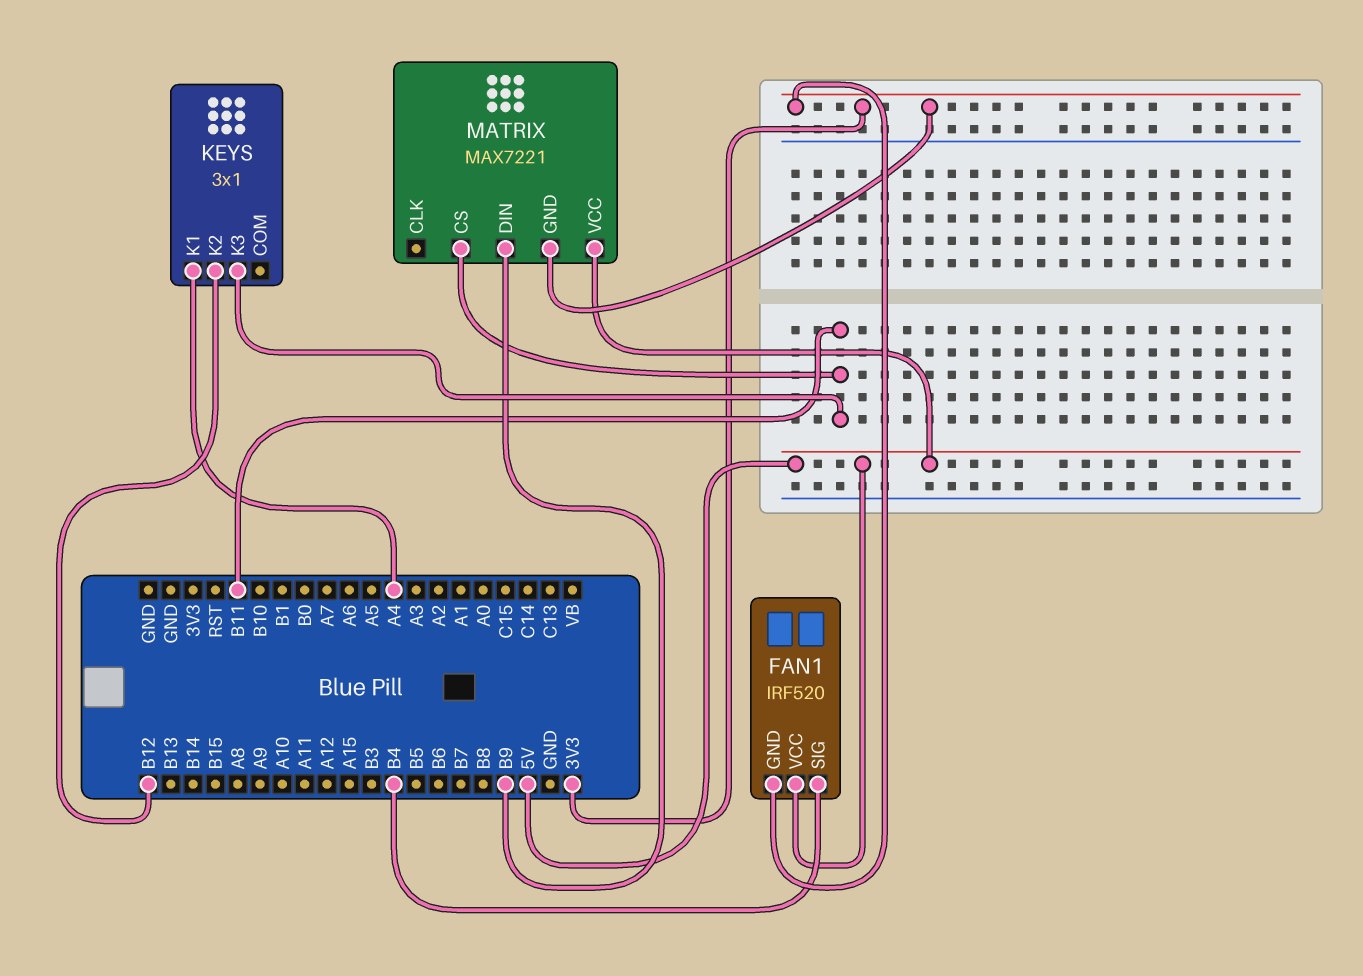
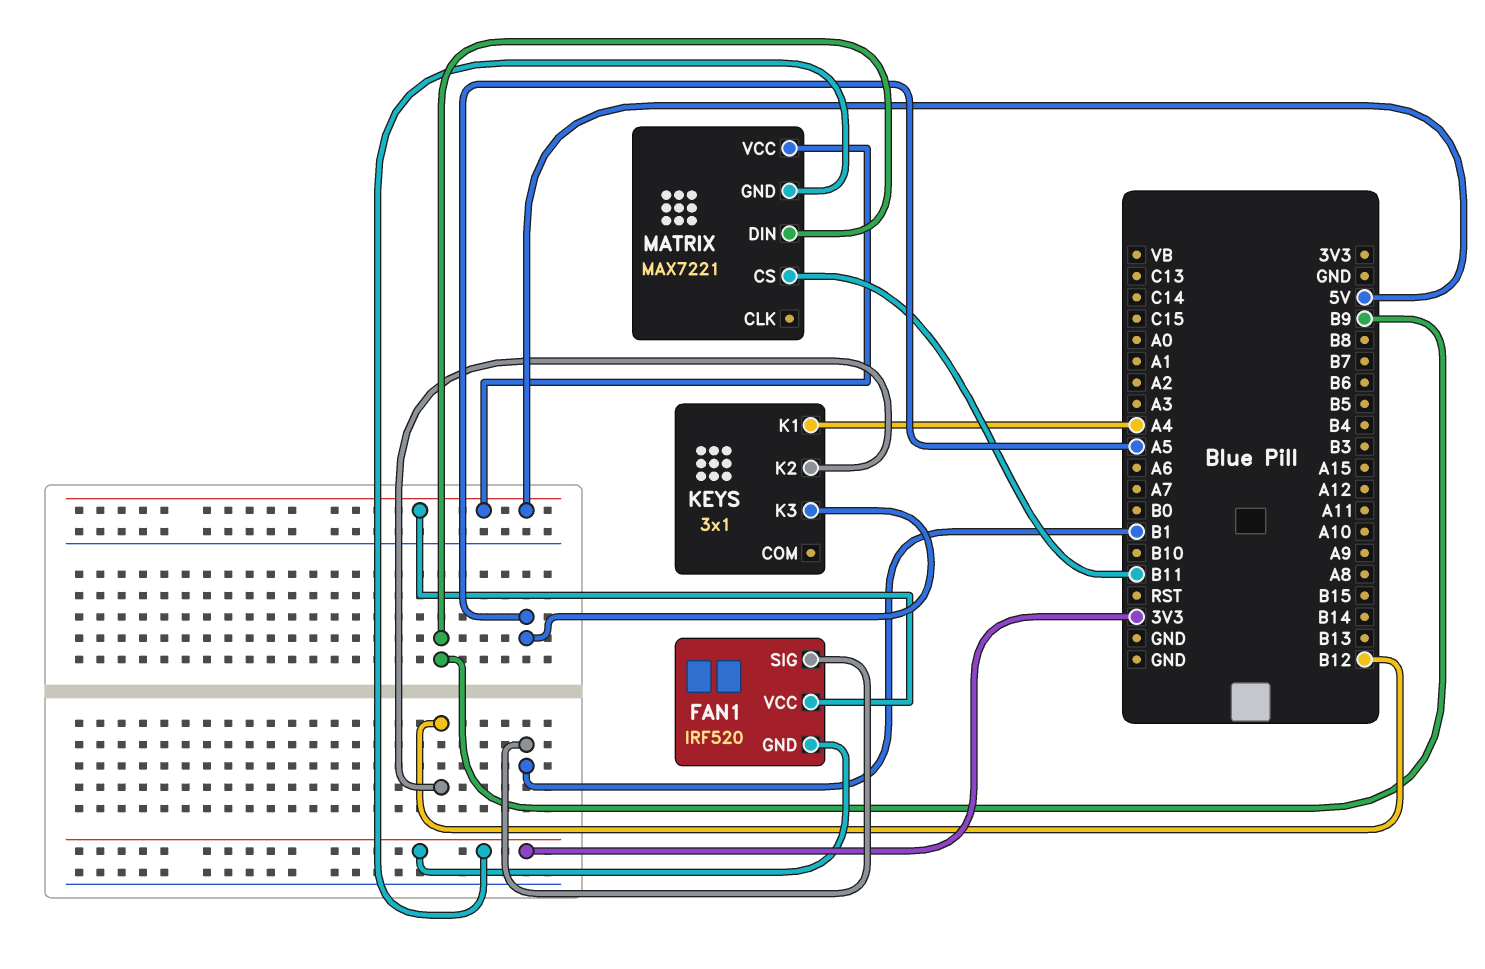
FAN1 pin SIG: B4 -> B1
KEYS pin K3: B11 -> A5

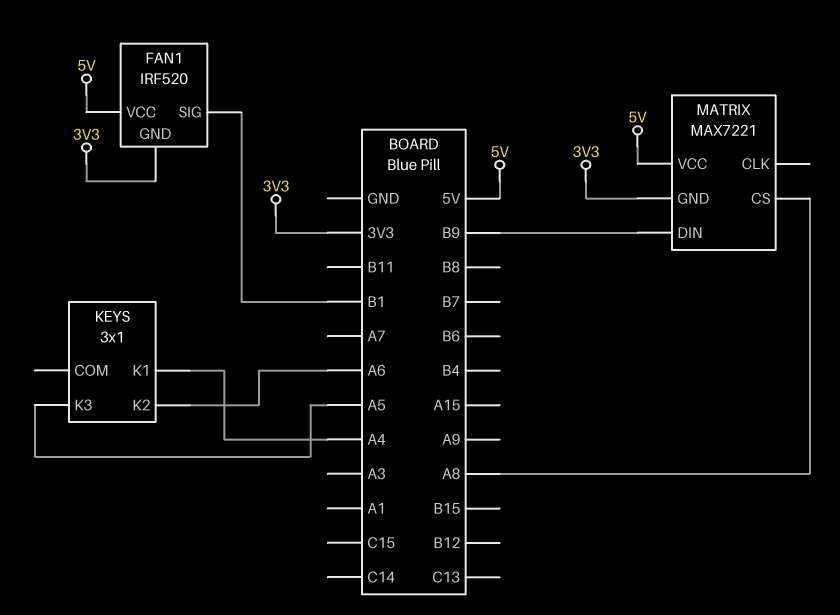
KEYS pin K2: B12 -> A6
MATRIX pin CS: B11 -> A8

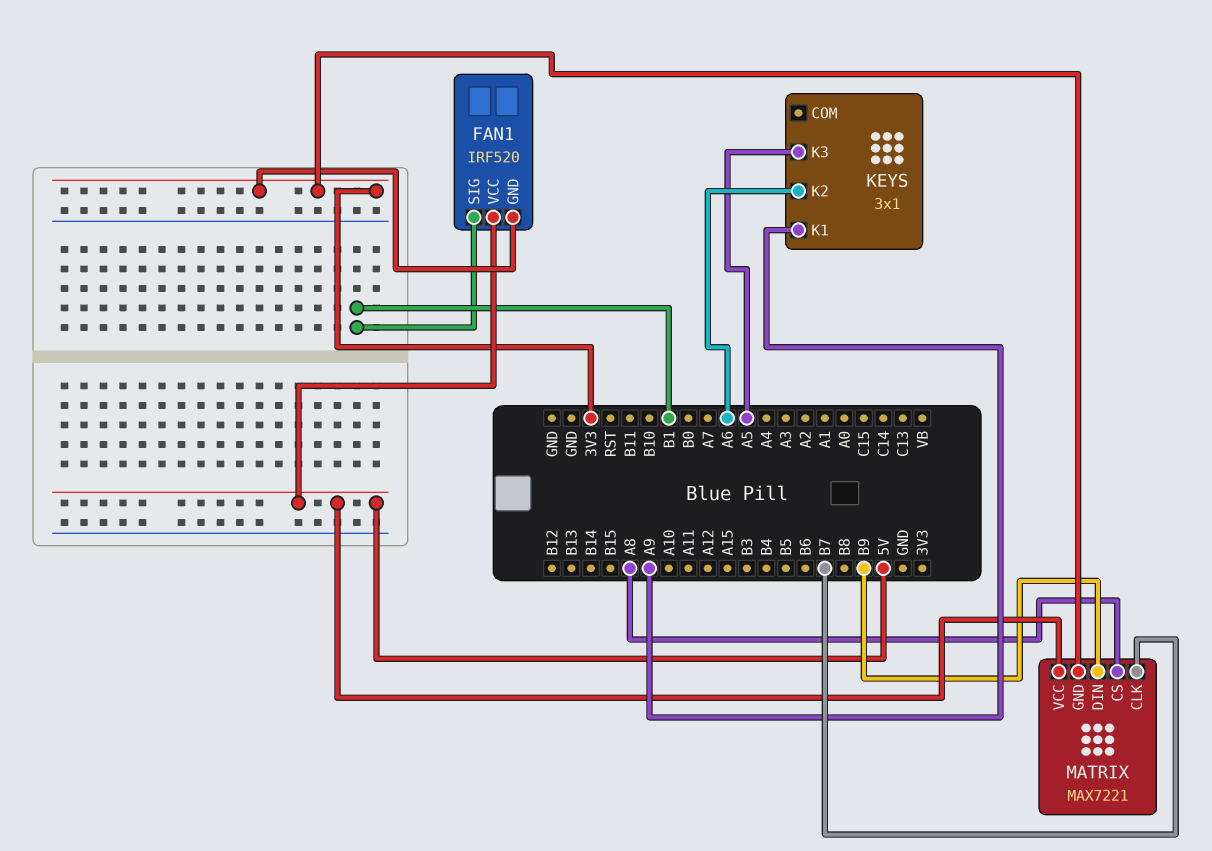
KEYS pin K1: A4 -> A9
MATRIX pin CLK: none -> B7

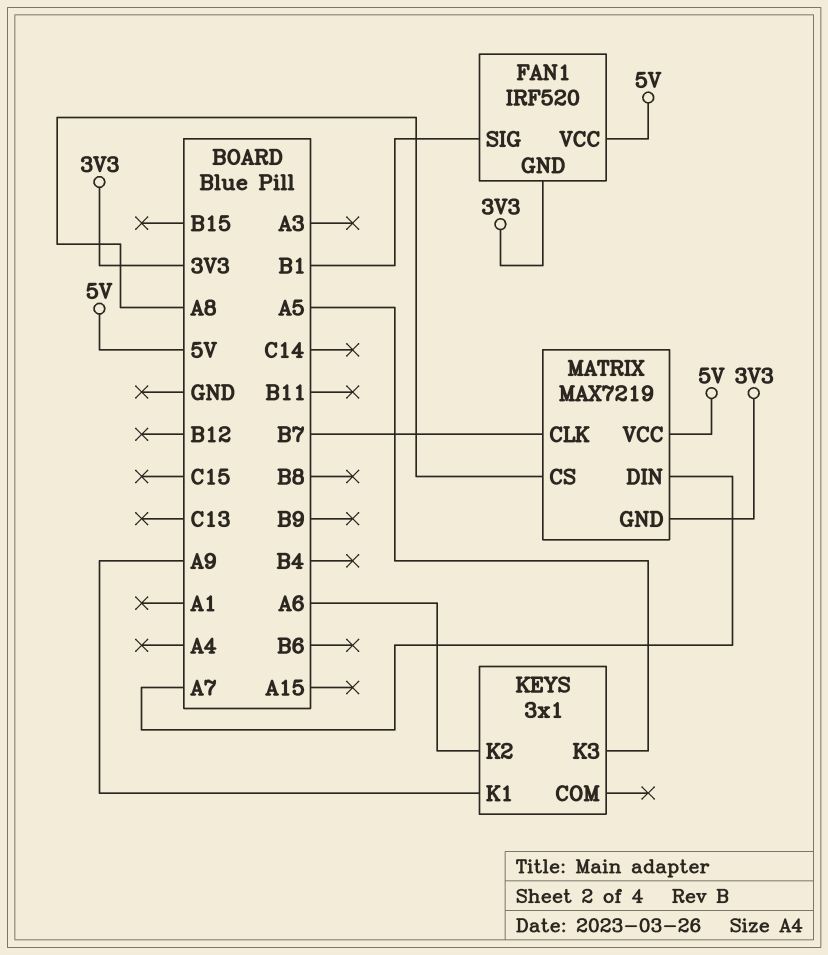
MATRIX: MAX7221 -> MAX7219
MATRIX pin DIN: B9 -> A7

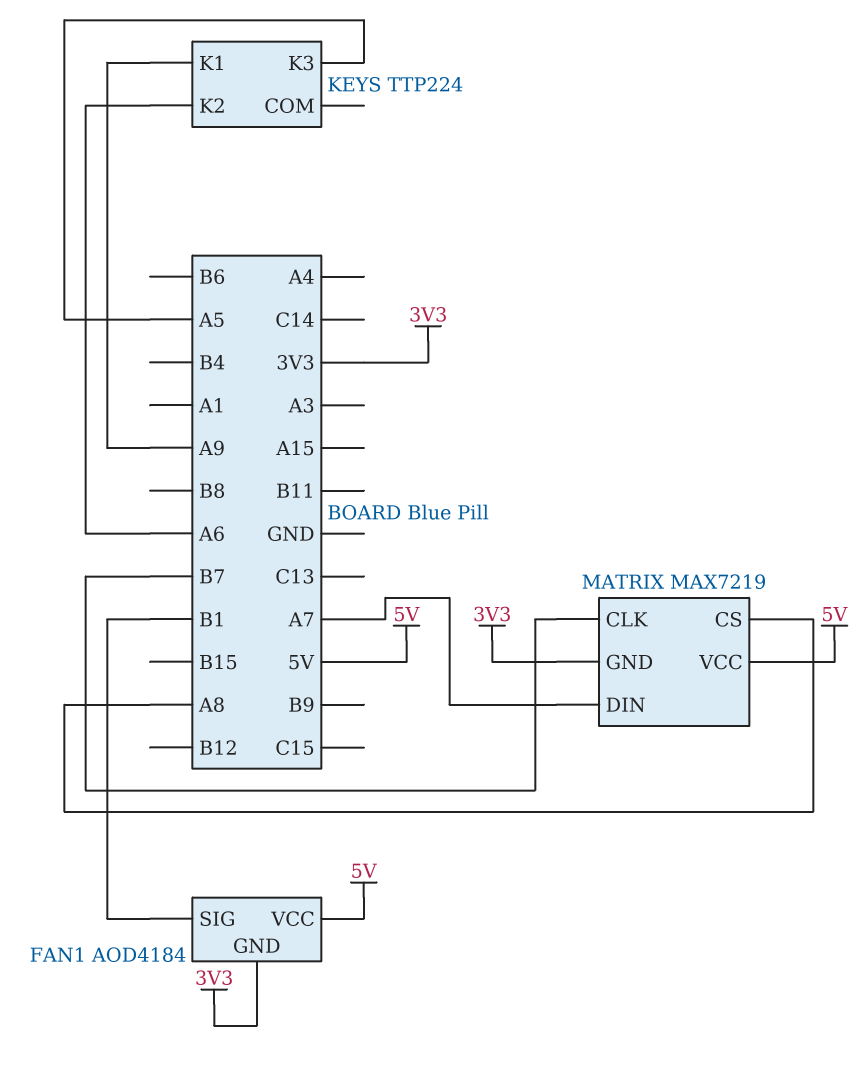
FAN1: IRF520 -> AOD4184
KEYS: 3x1 -> TTP224

